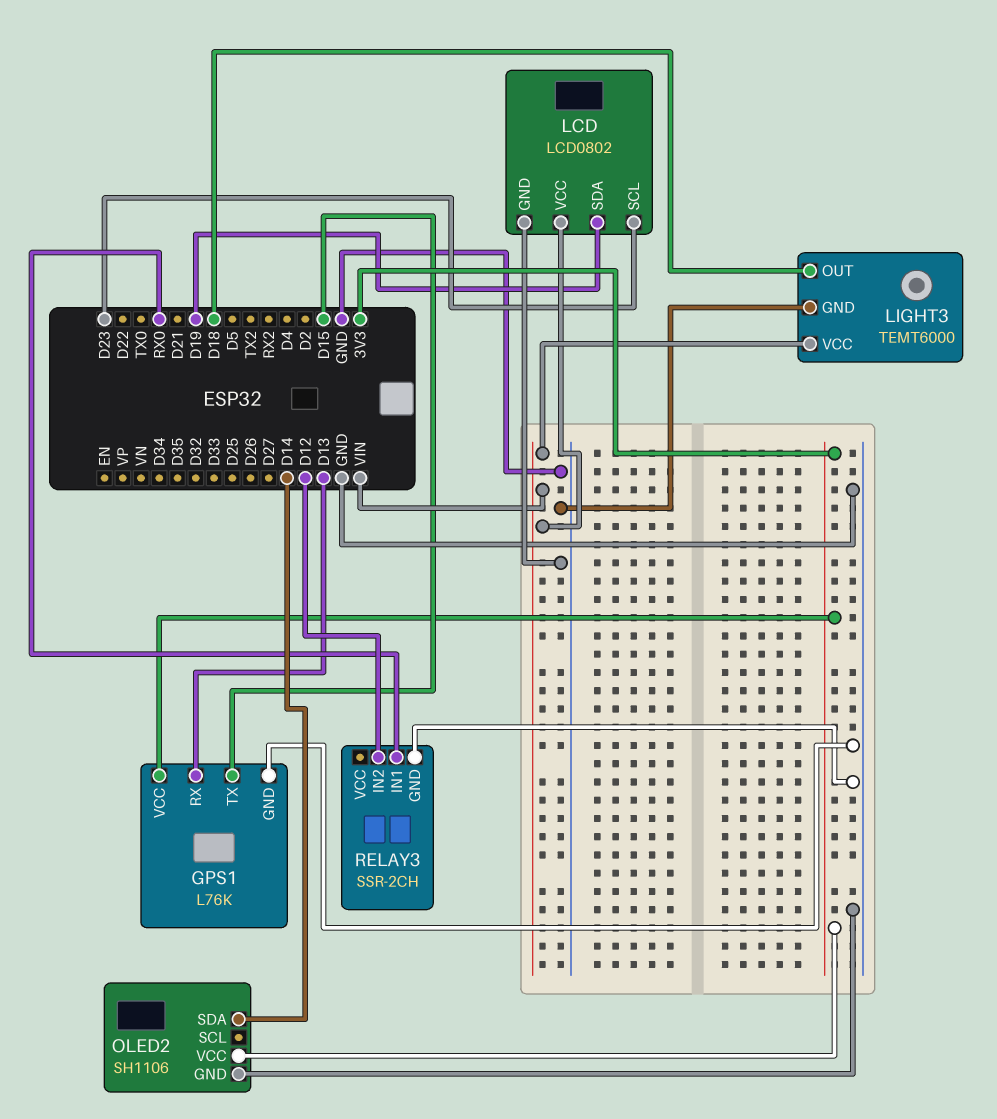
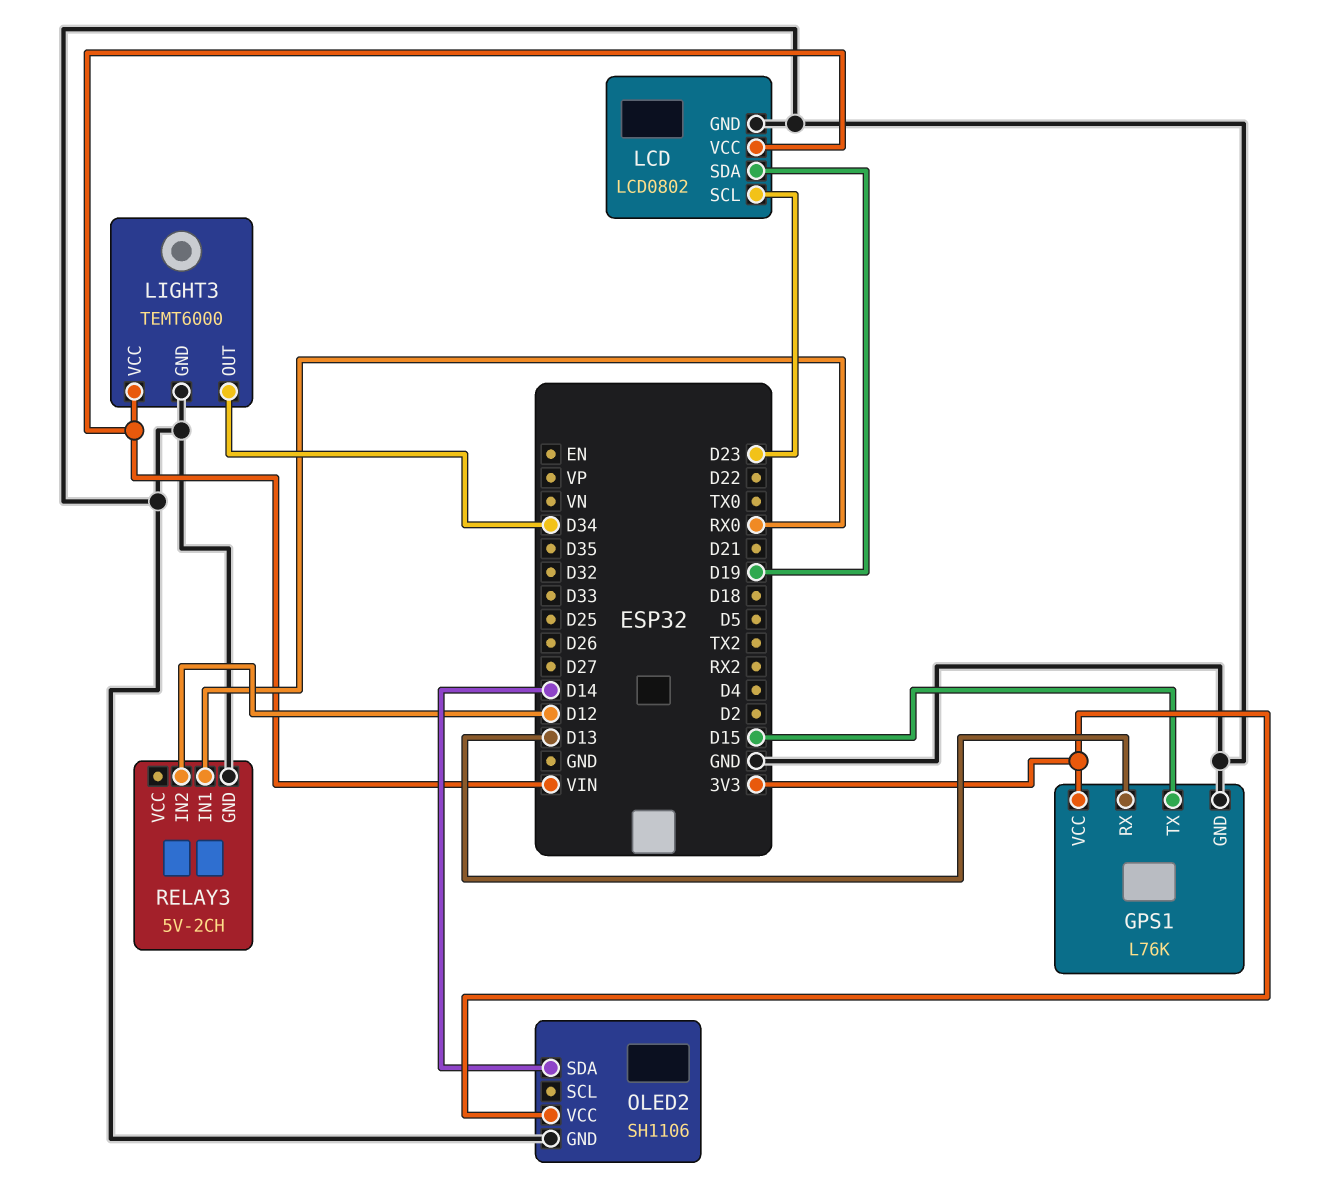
LIGHT3 pin OUT: D18 -> D34
RELAY3: SSR-2CH -> 5V-2CH

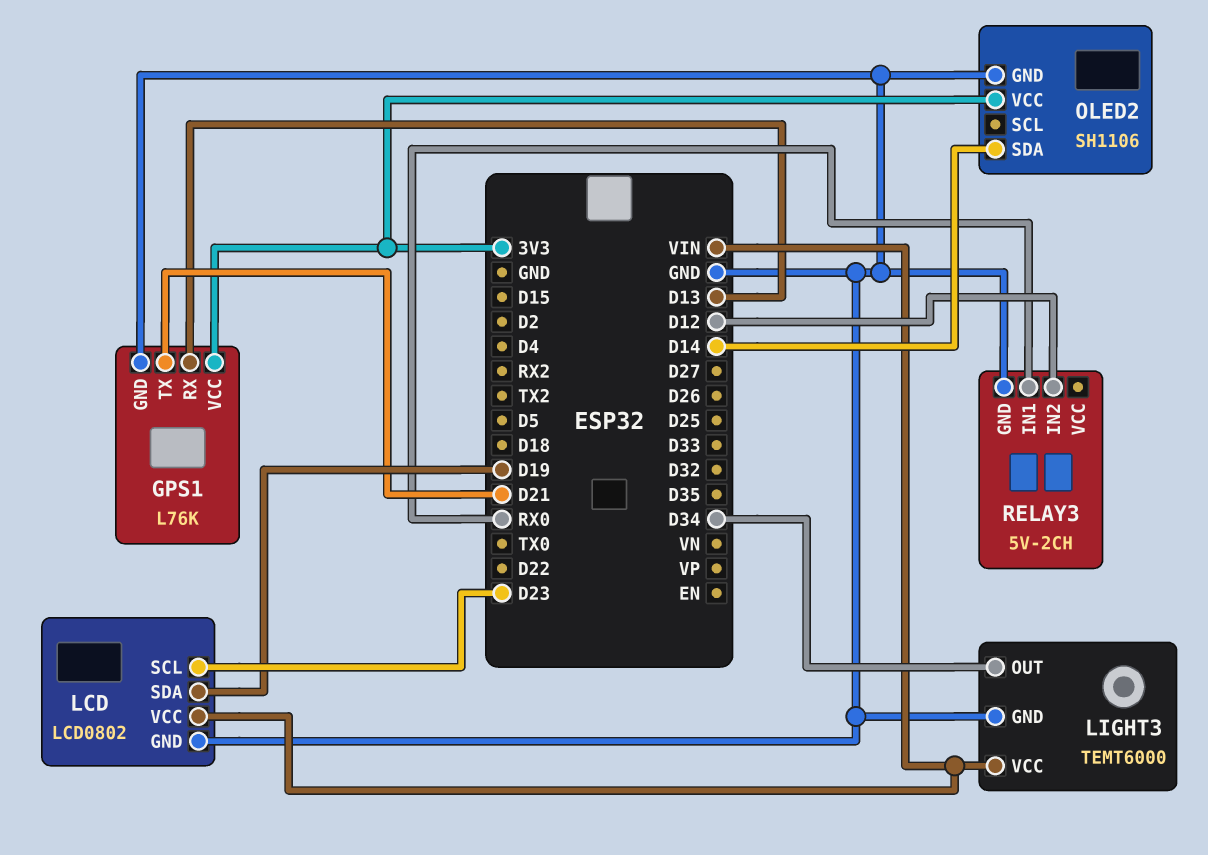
GPS1 pin TX: D15 -> D21

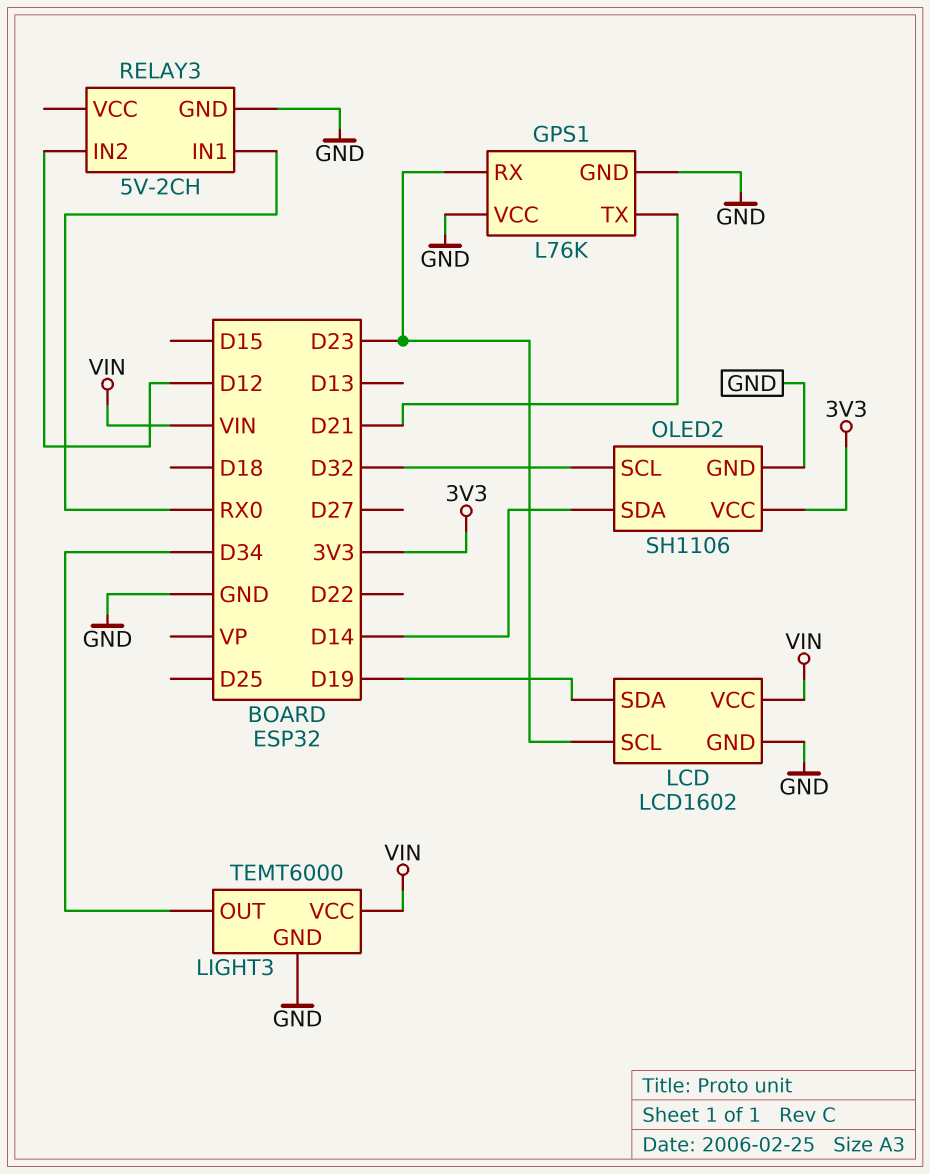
GPS1 pin RX: D13 -> D23
GPS1 pin VCC: 3V3 -> GND
LCD: LCD0802 -> LCD1602
OLED2 pin SCL: none -> D32

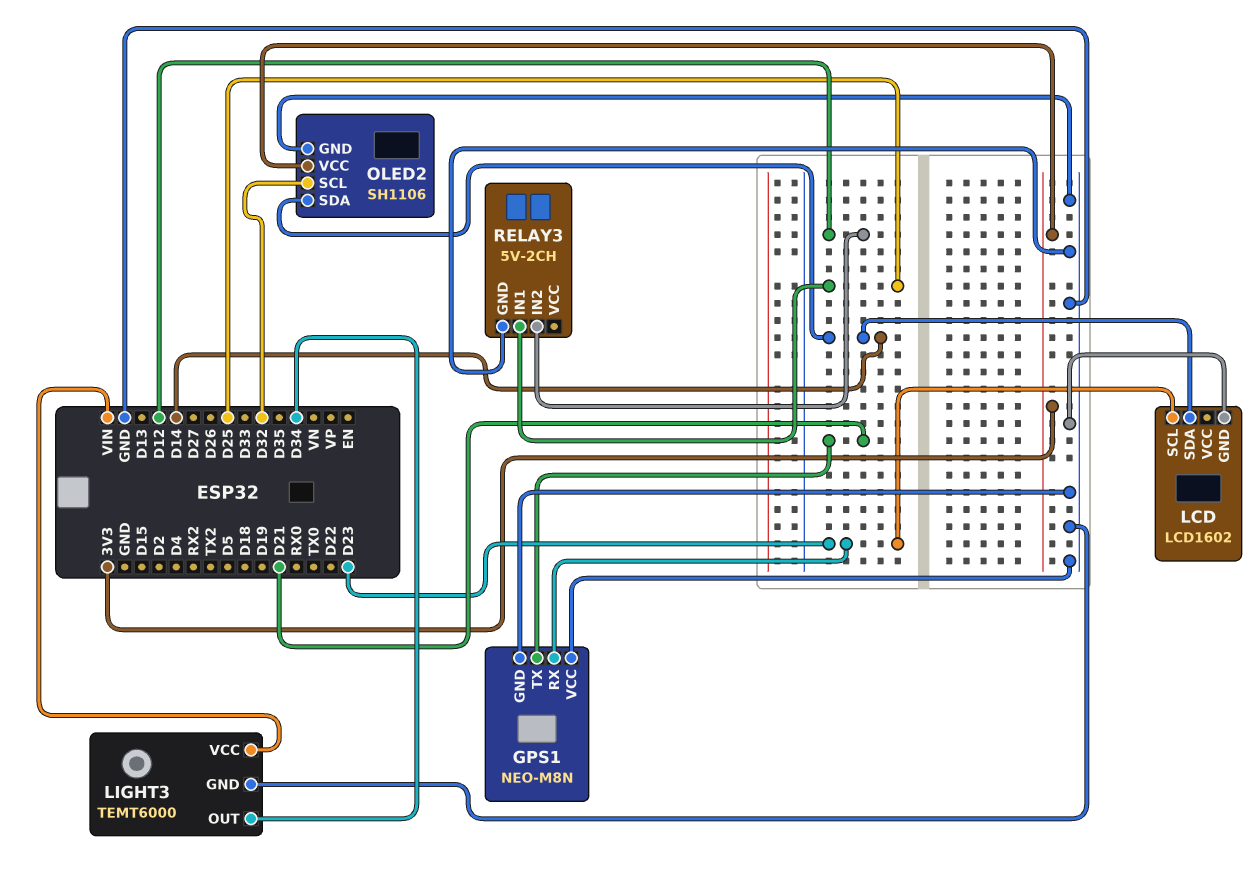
GPS1: L76K -> NEO-M8N
LCD pin SDA: D19 -> D14
LCD pin VCC: VIN -> none
RELAY3 pin IN1: RX0 -> D25

